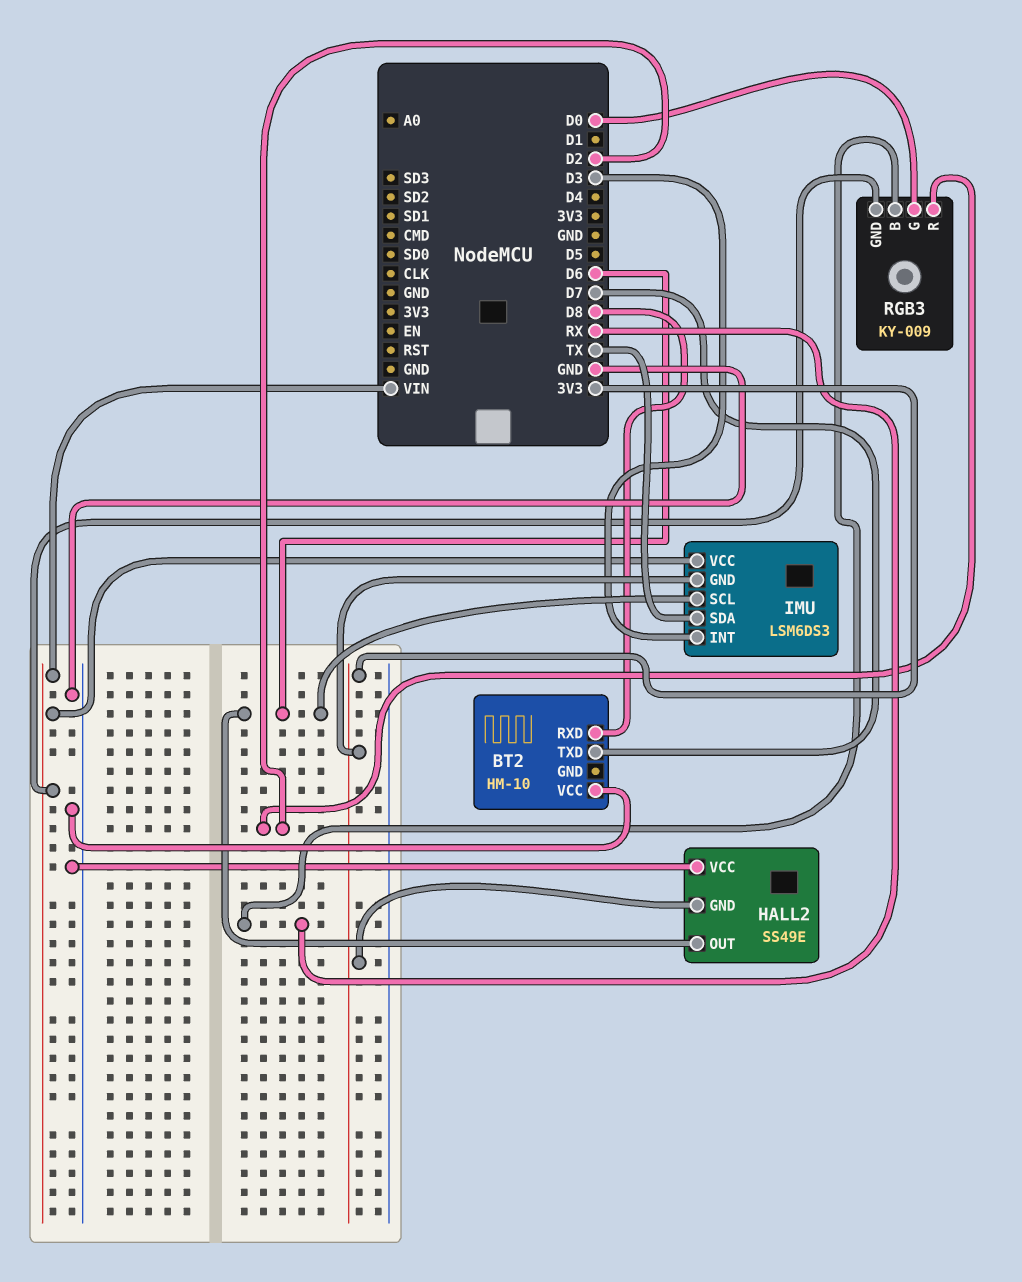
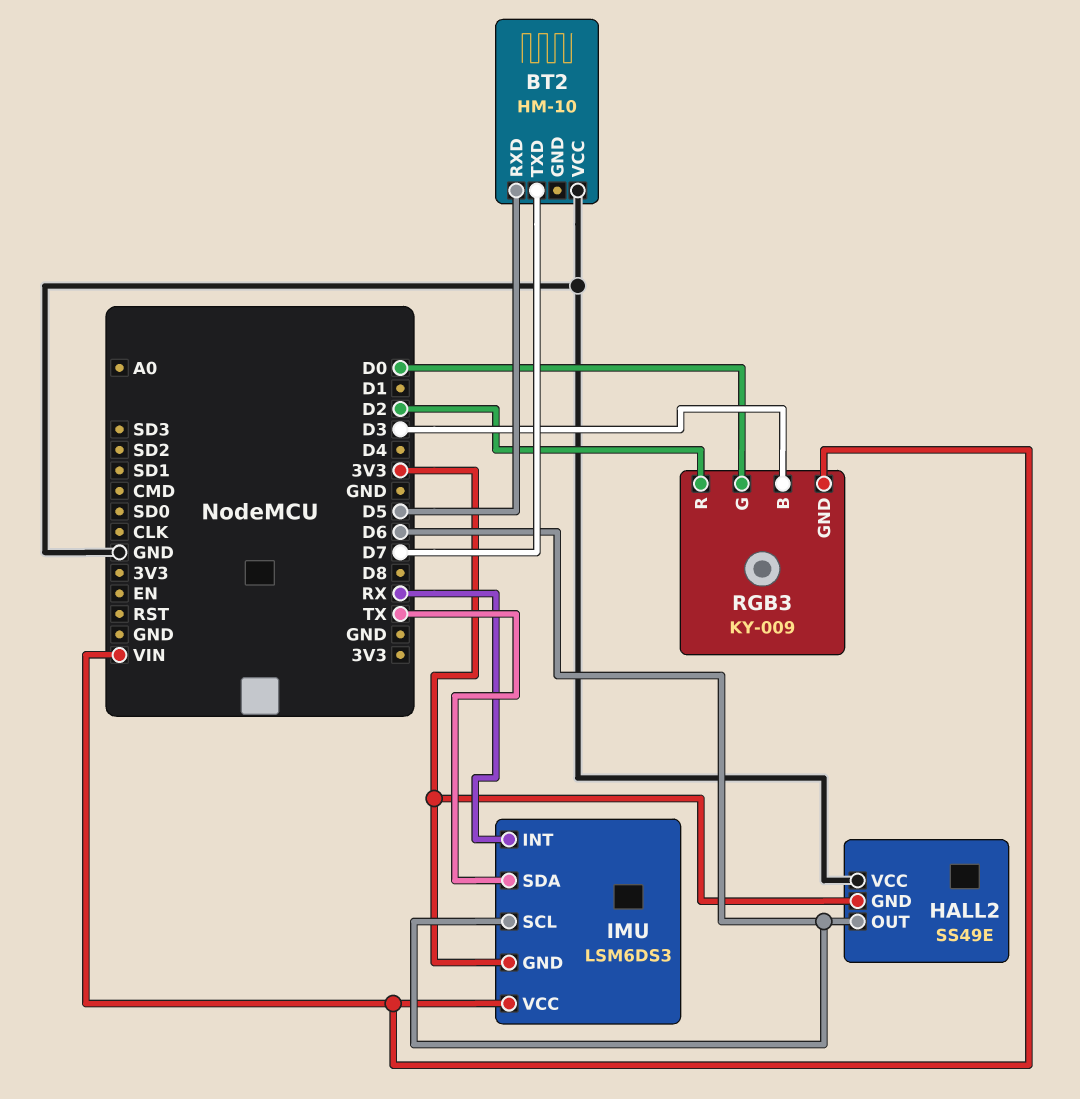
BT2 pin RXD: D8 -> D5
IMU pin INT: D3 -> RX
RGB3 pin B: RX -> D3

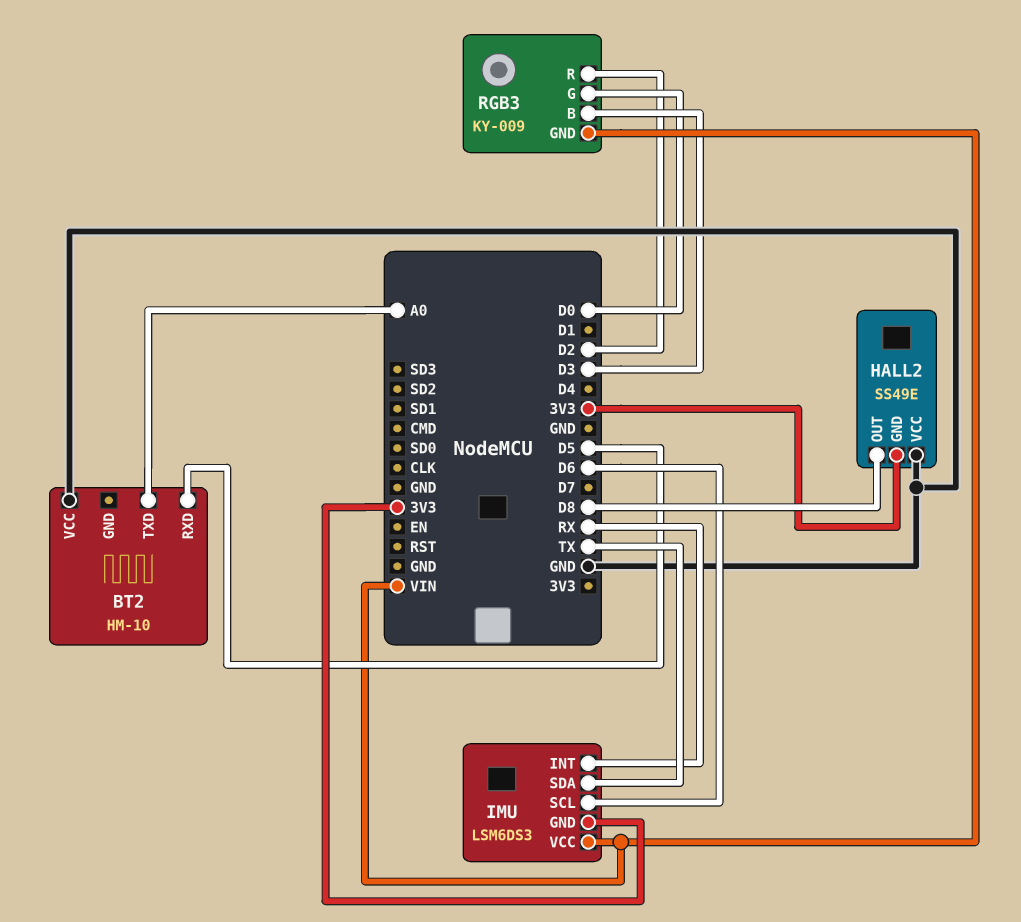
BT2 pin TXD: D7 -> A0
HALL2 pin OUT: D6 -> D8

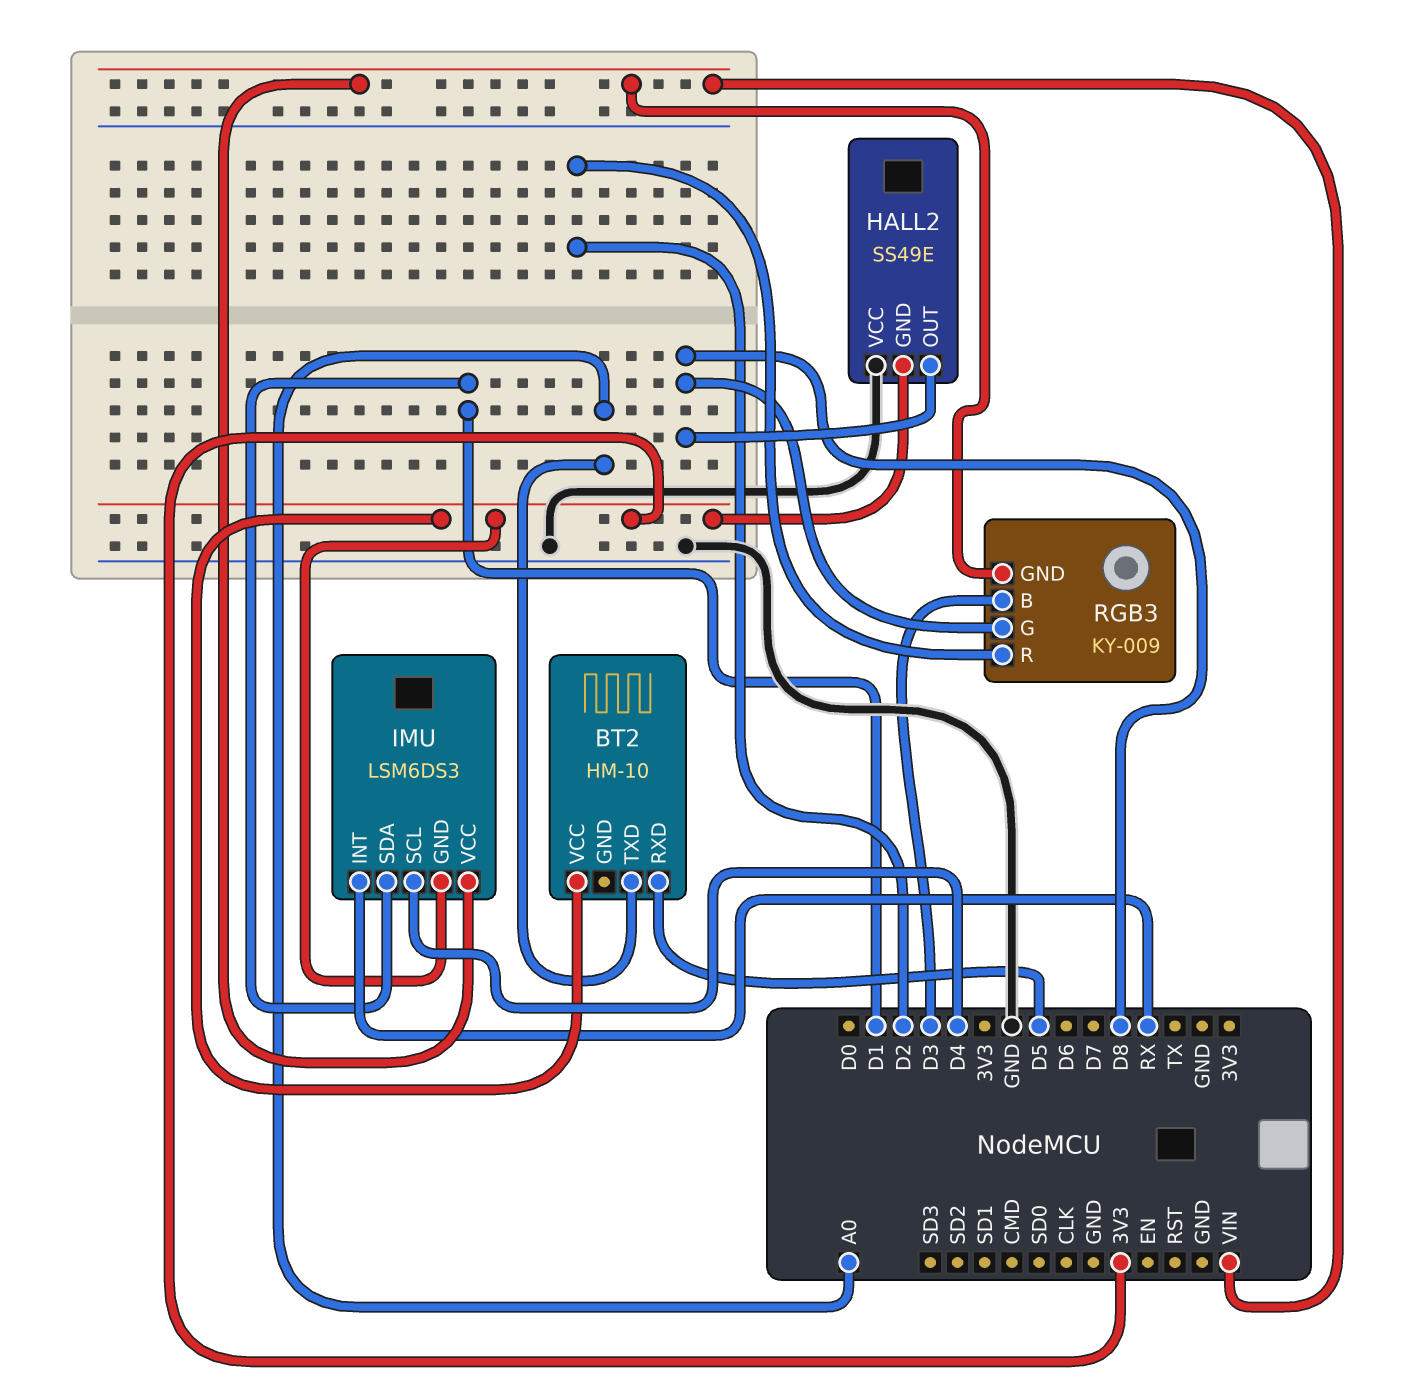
BT2 pin VCC: GND -> 3V3
IMU pin SCL: D6 -> D4
IMU pin SDA: TX -> D1
RGB3 pin G: D0 -> D8

